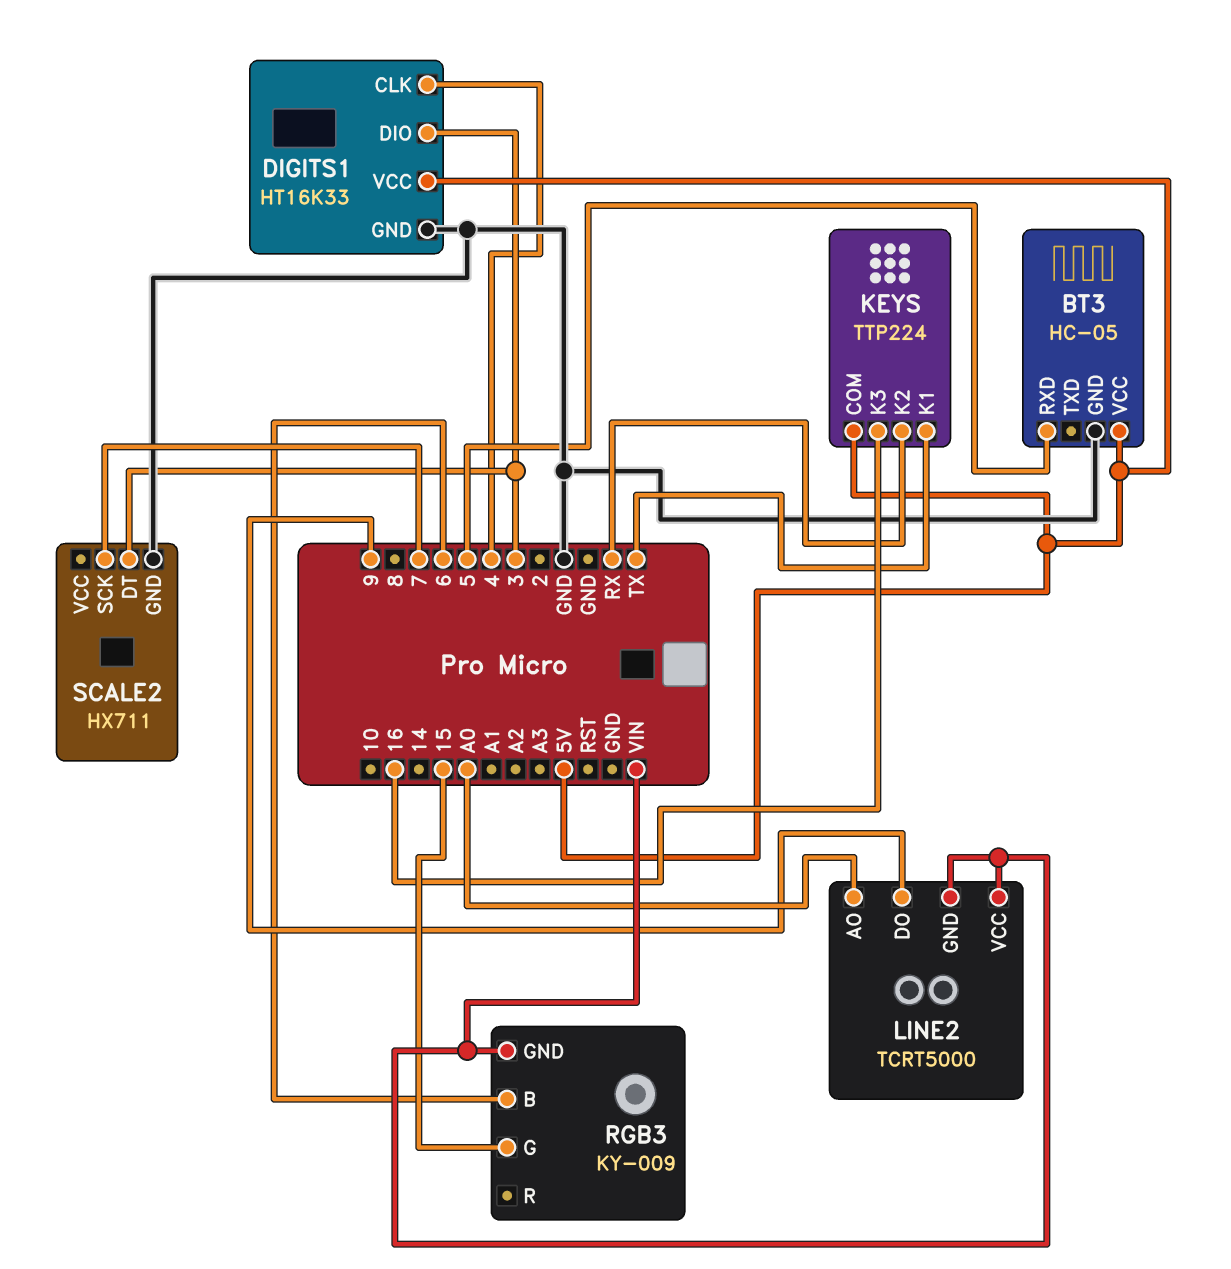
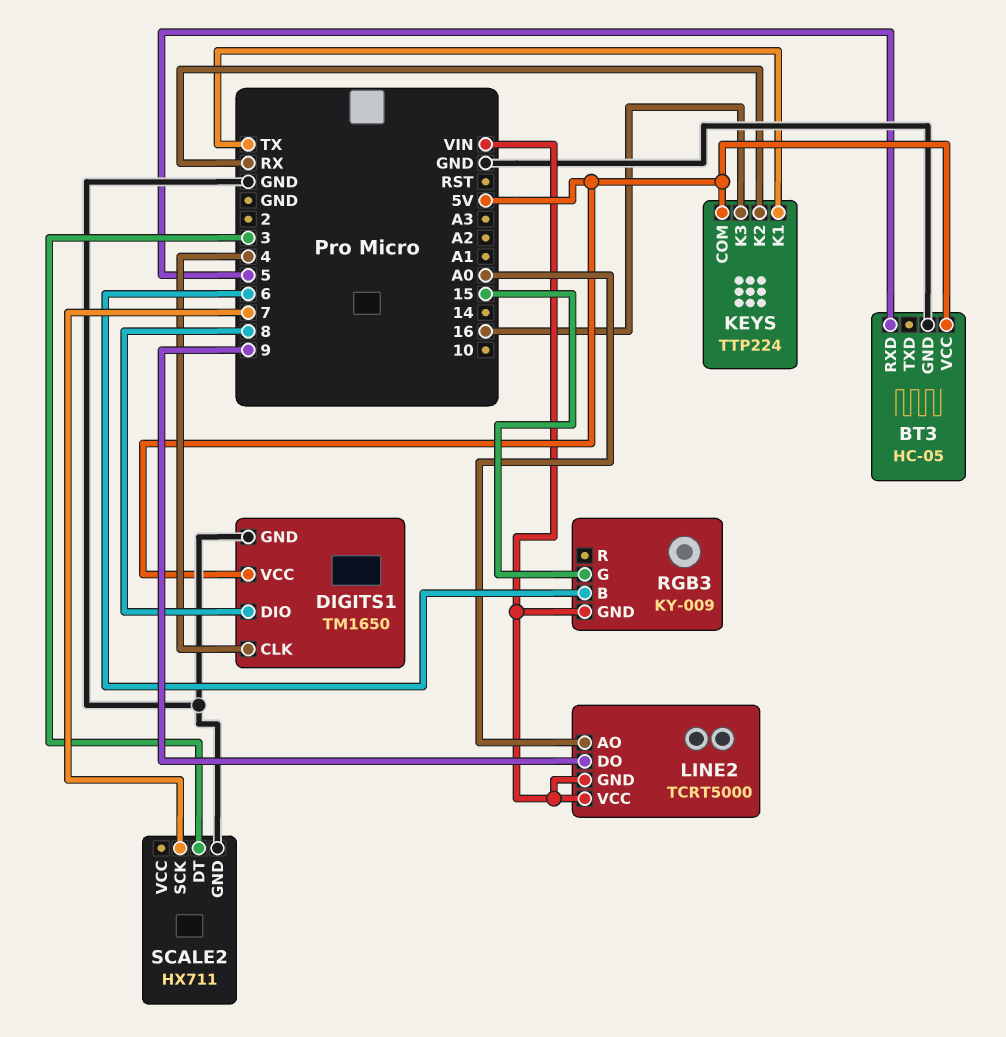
DIGITS1: HT16K33 -> TM1650
DIGITS1 pin DIO: 3 -> 8

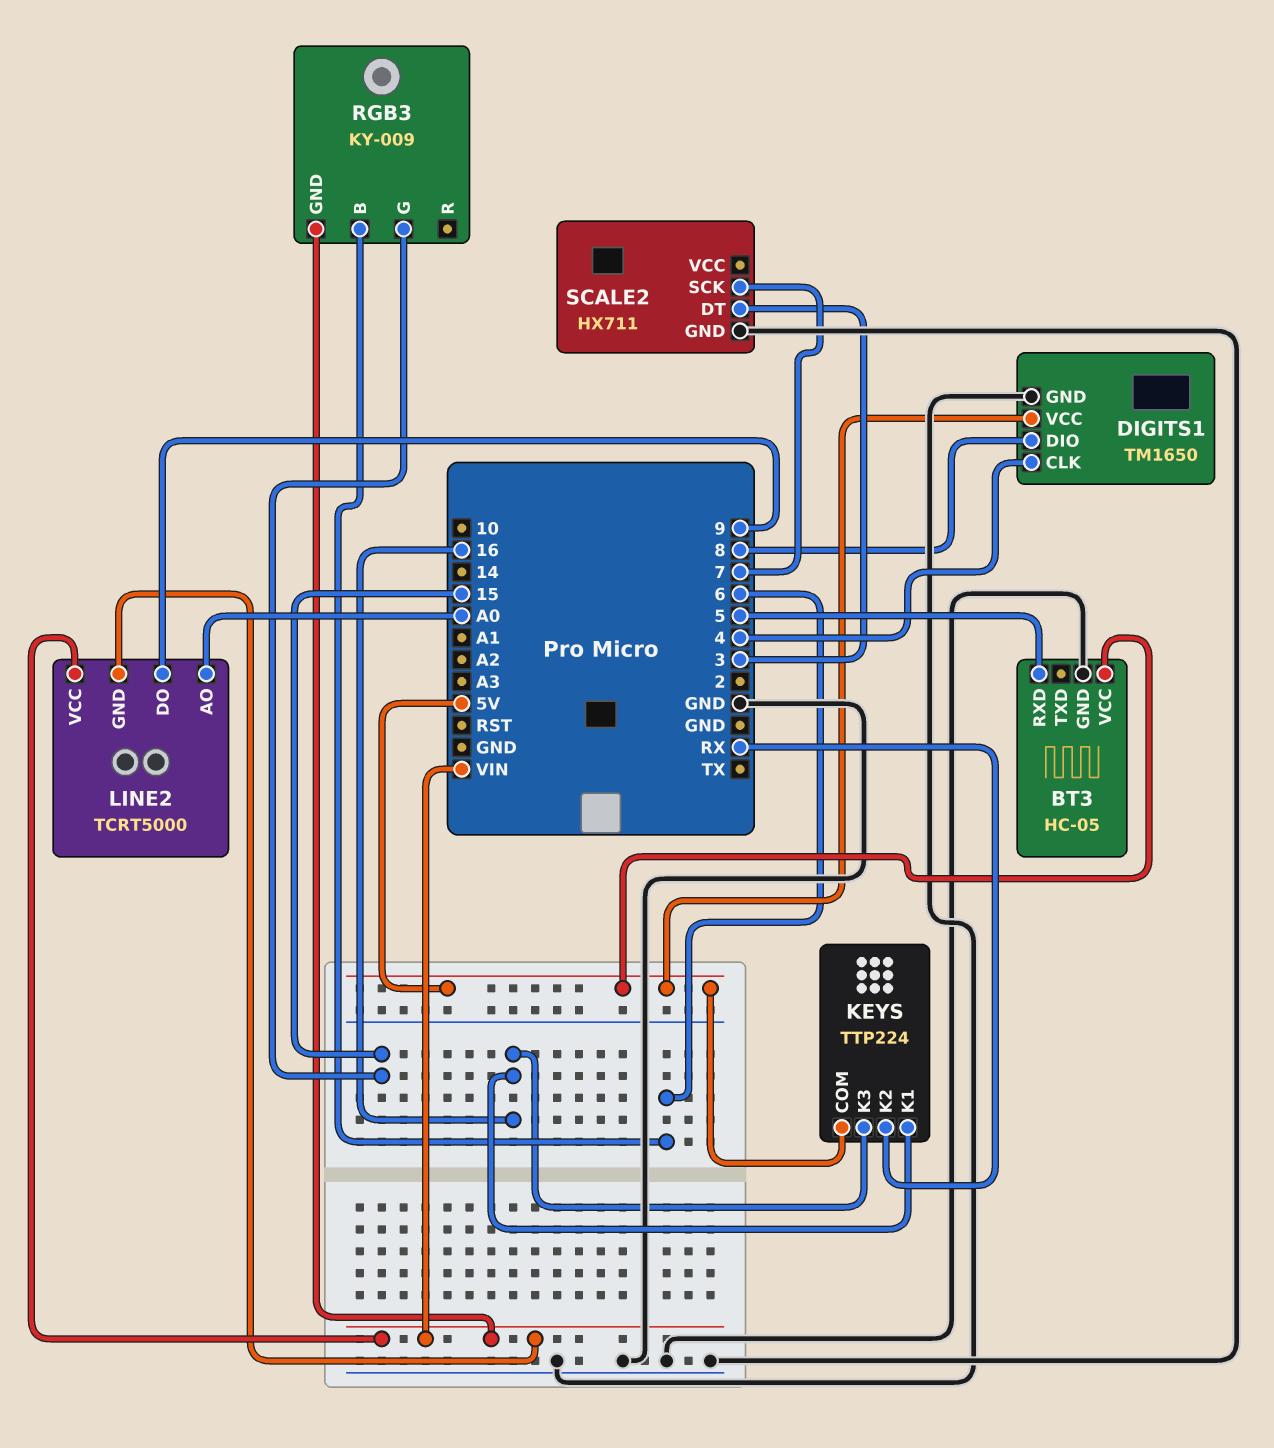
KEYS pin K1: TX -> 16

